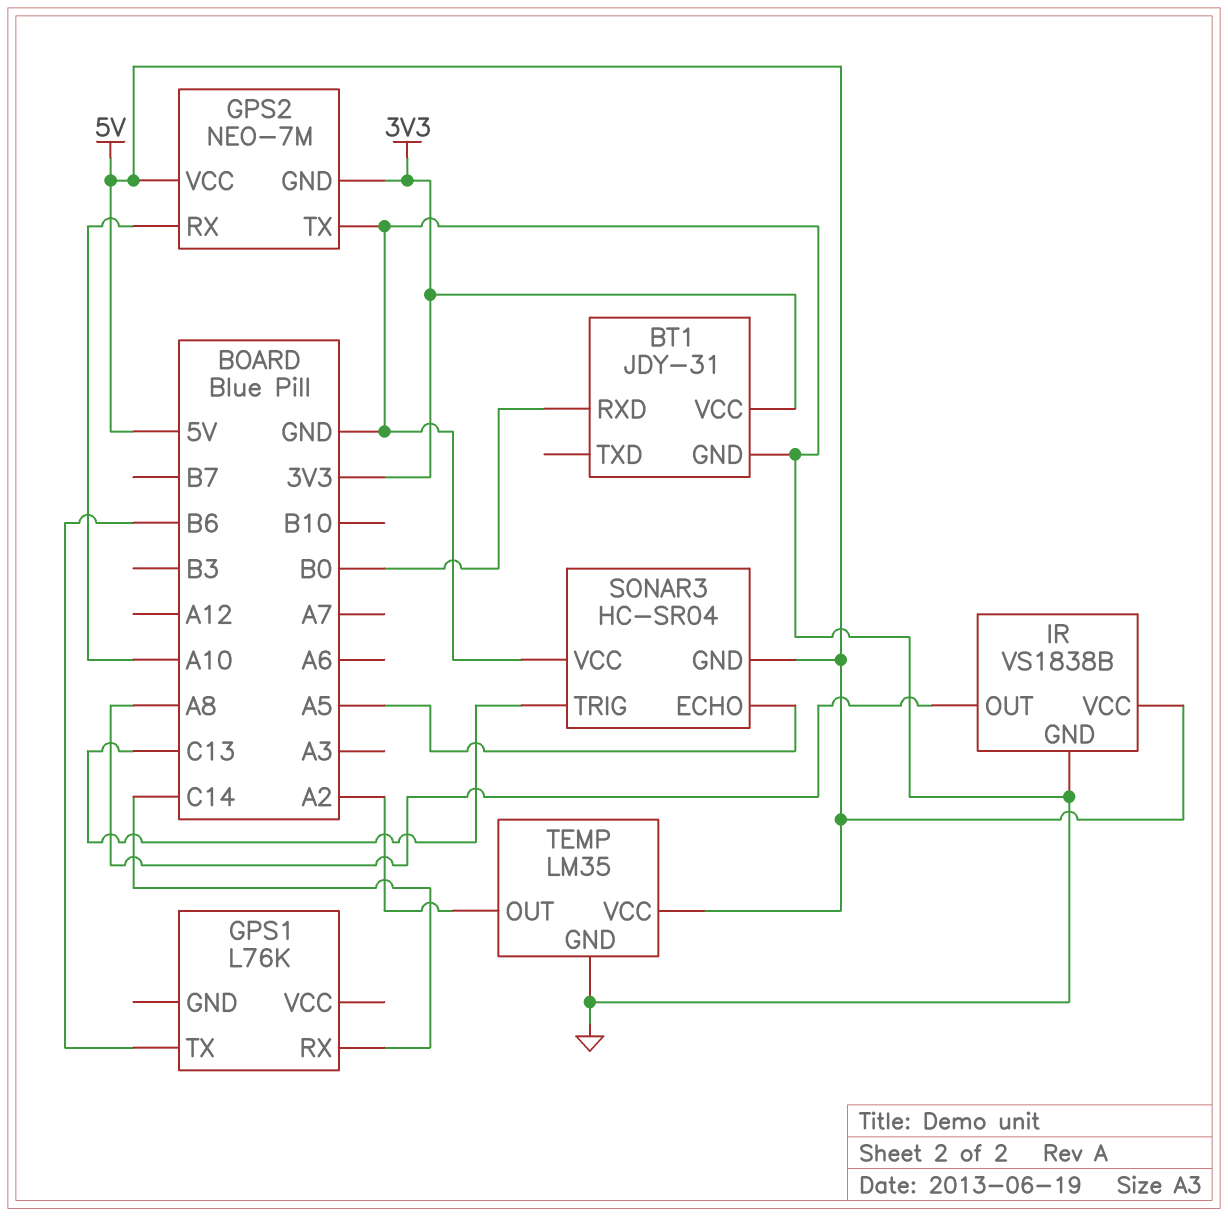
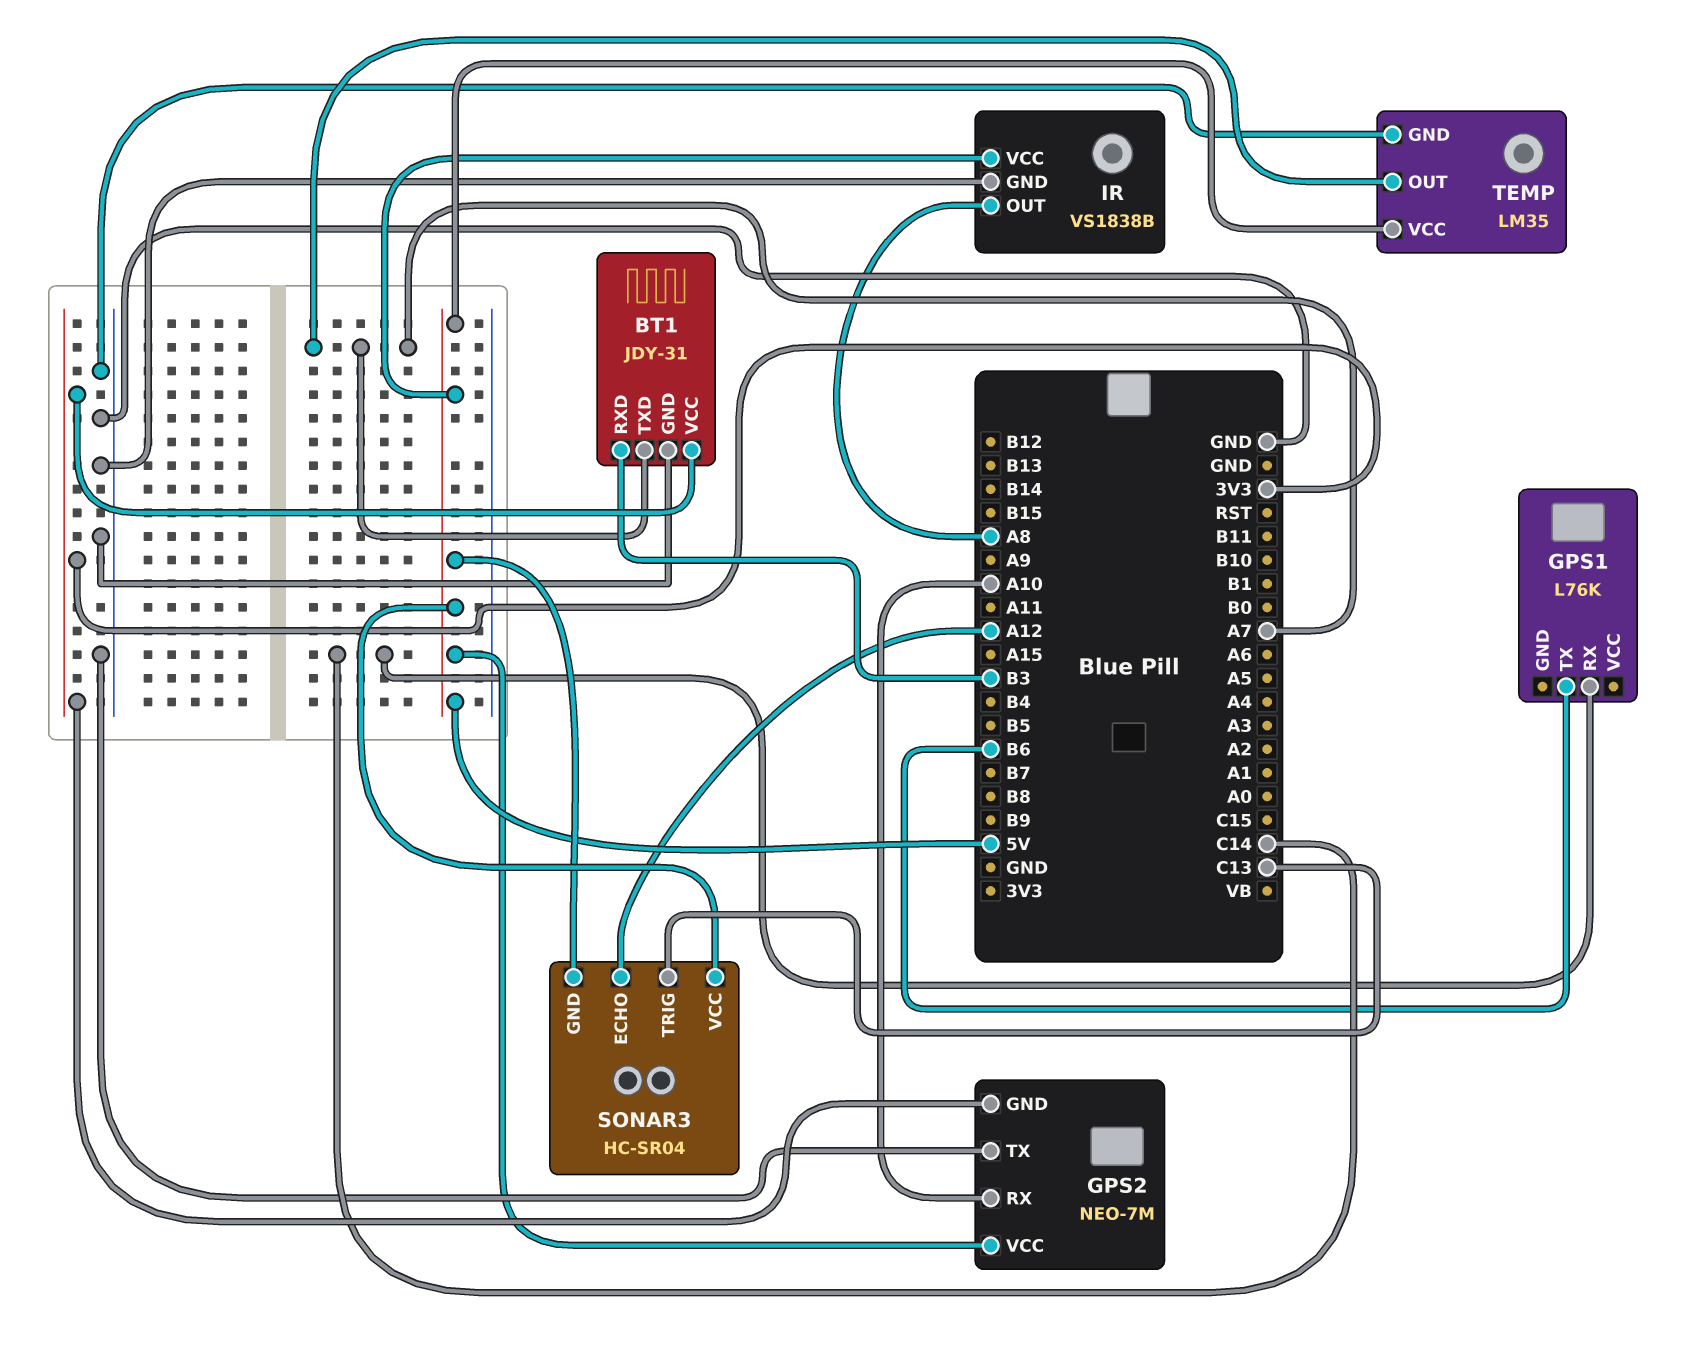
BT1 pin RXD: B0 -> B3
BT1 pin TXD: none -> A7
SONAR3 pin ECHO: A5 -> A12
SONAR3 pin VCC: GND -> 5V
TEMP pin OUT: A2 -> A7

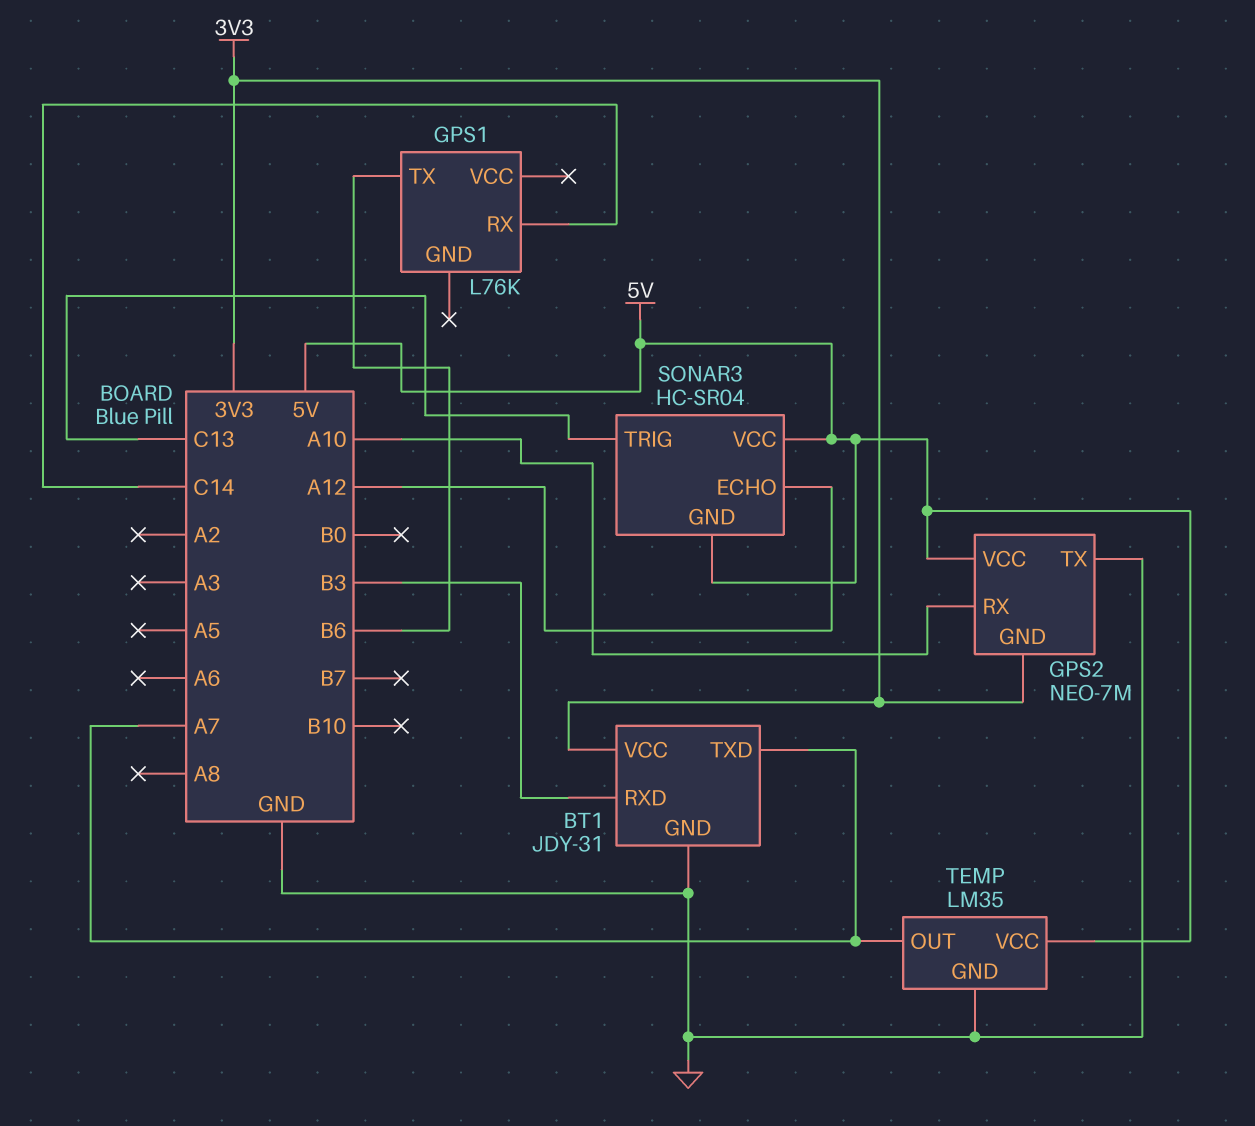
IR: VS1838B -> none
IR pin GND: GND -> none
IR pin OUT: A8 -> none
IR pin VCC: 5V -> none

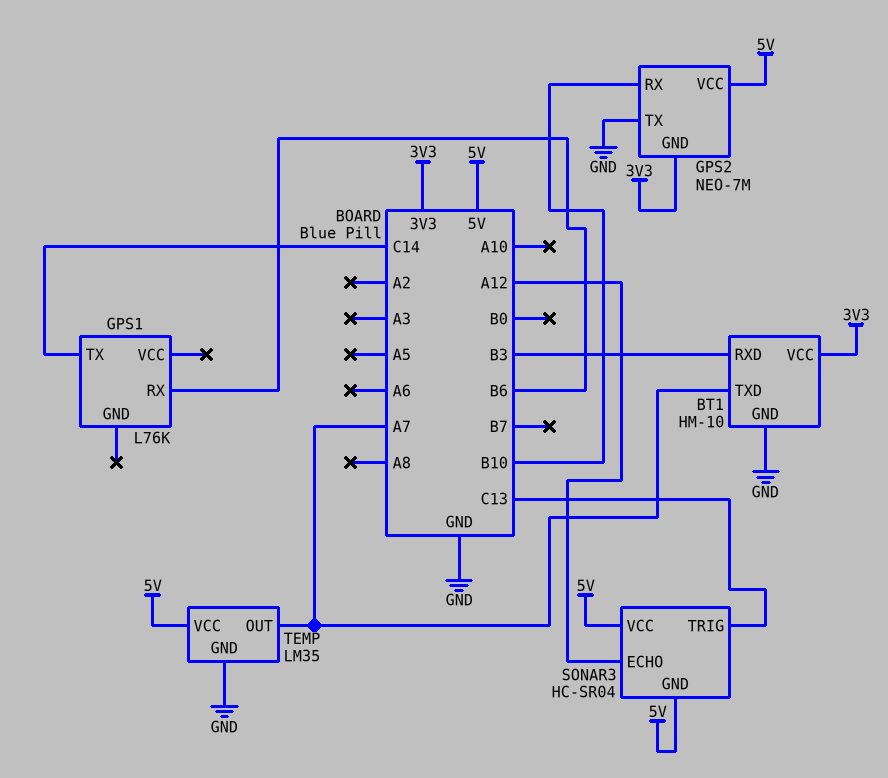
BT1: JDY-31 -> HM-10
GPS1 pin RX: C14 -> B6
GPS1 pin TX: B6 -> C14
GPS2 pin RX: A10 -> B10

